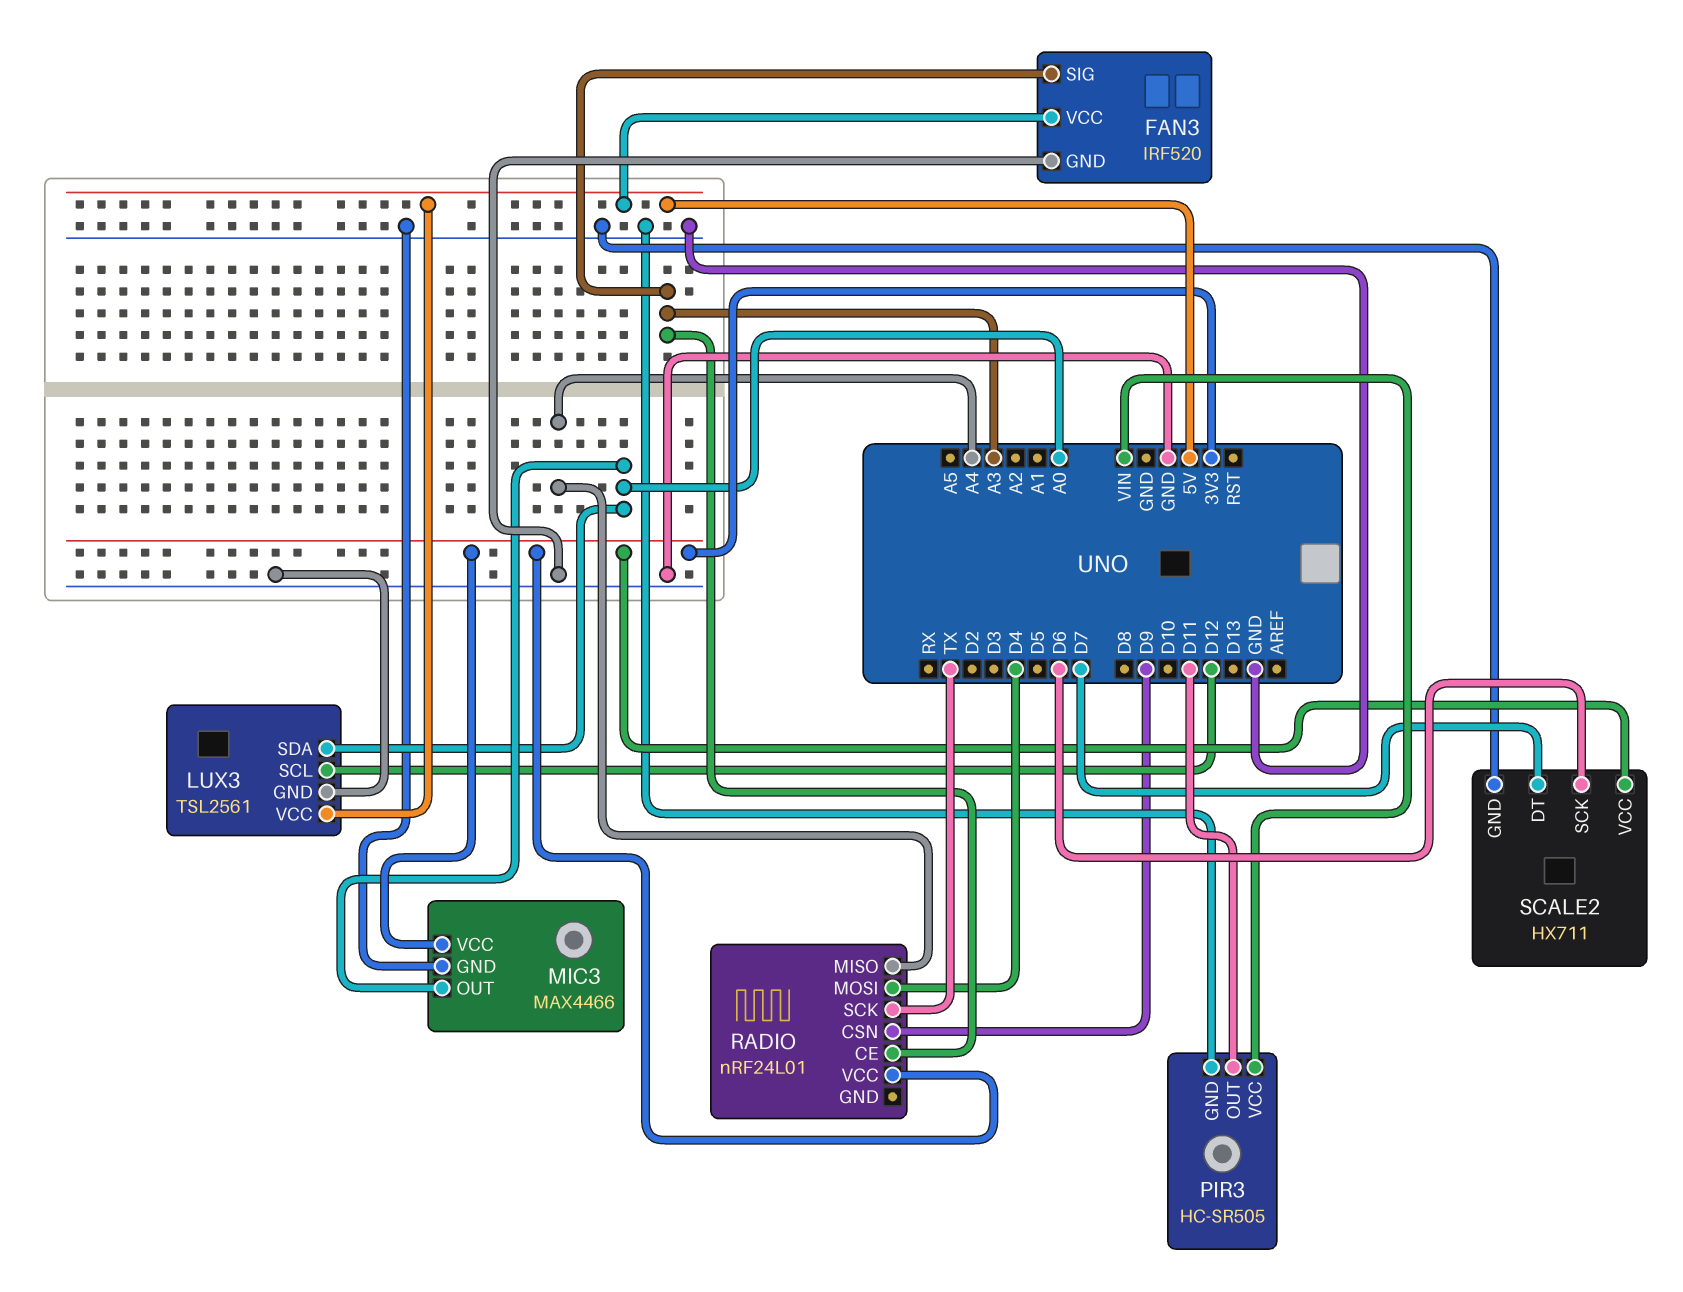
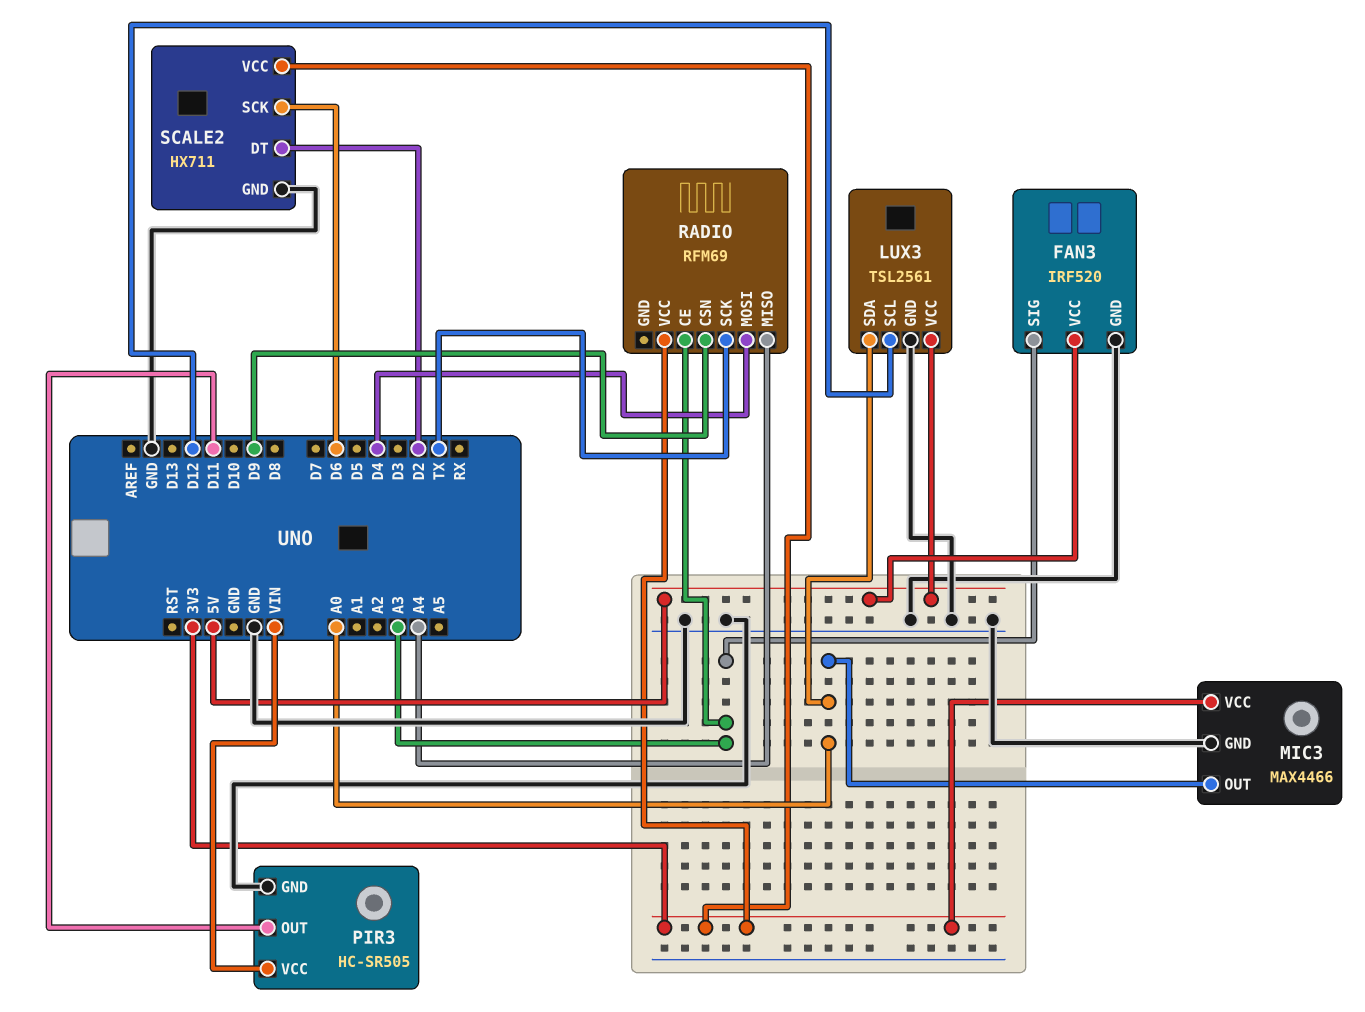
RADIO: nRF24L01 -> RFM69
SCALE2 pin DT: D7 -> D2

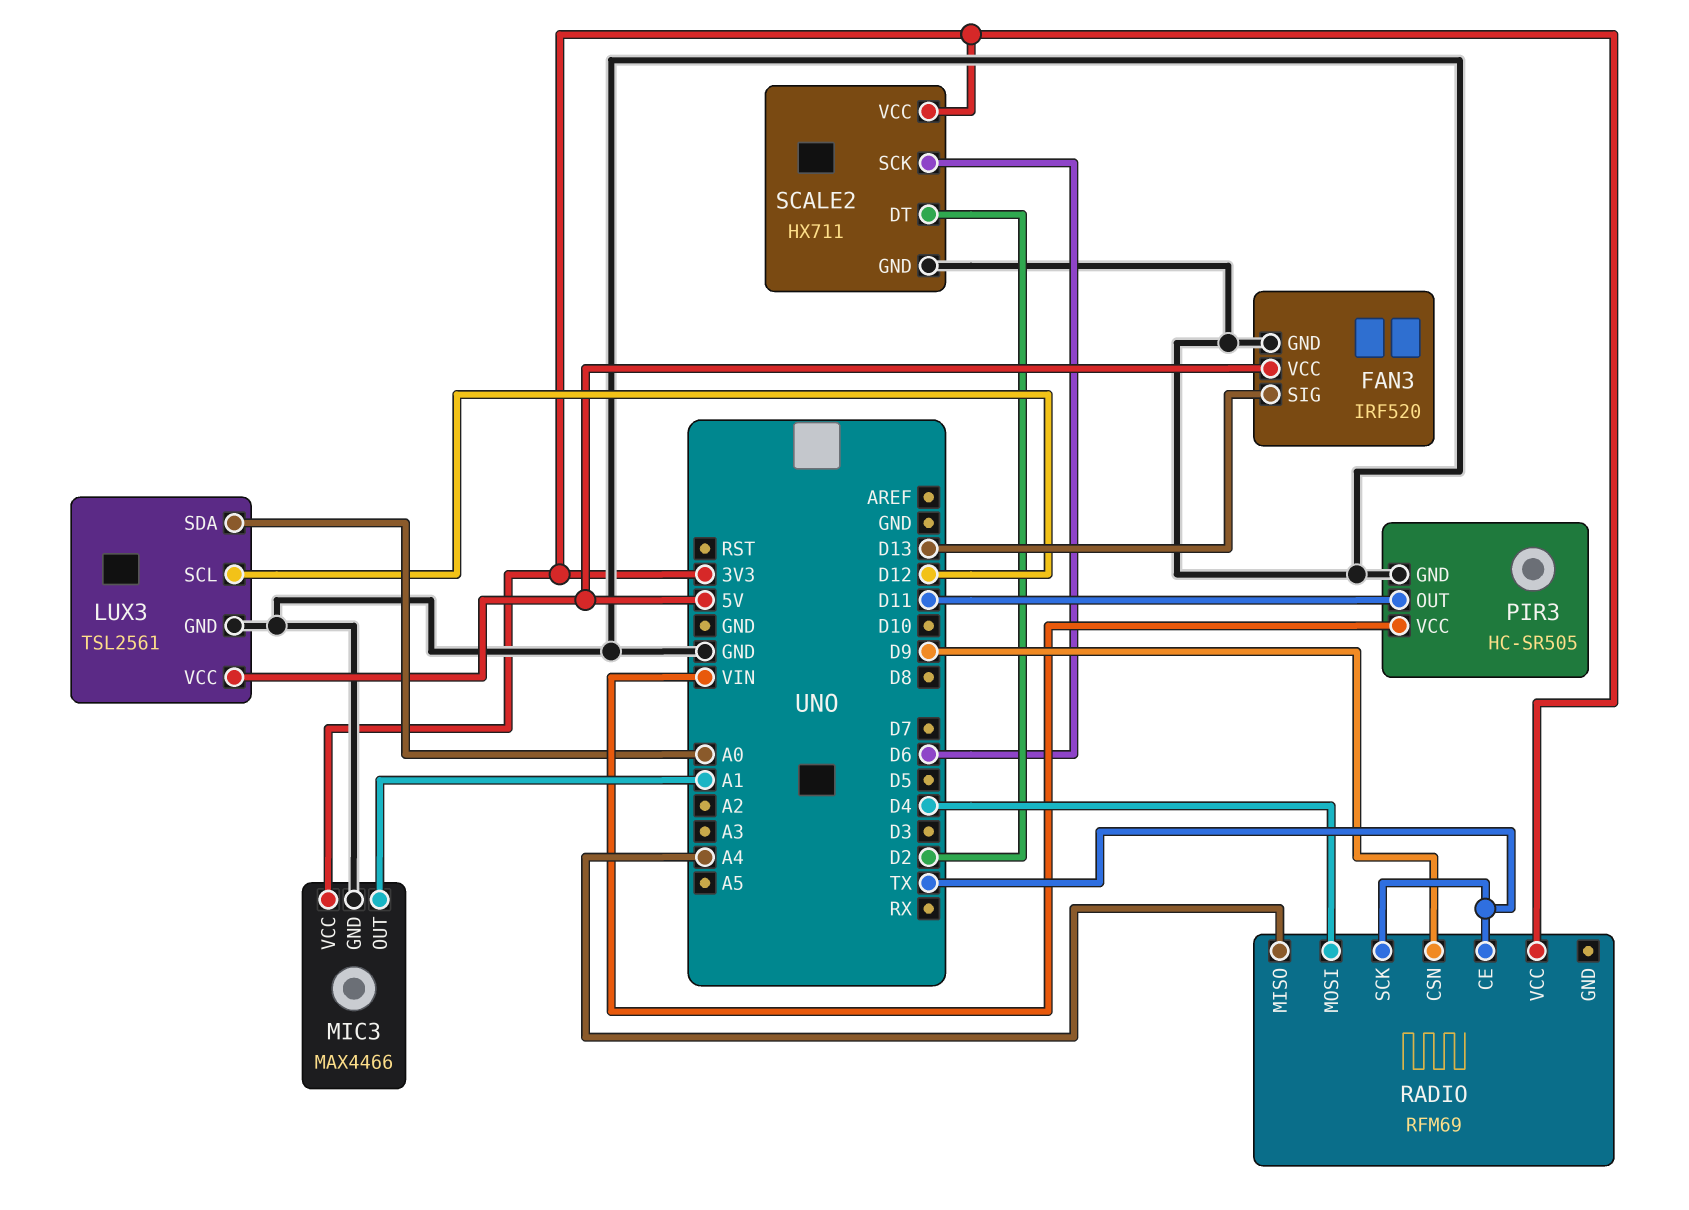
FAN3 pin SIG: A3 -> D13
MIC3 pin OUT: A0 -> A1
RADIO pin CE: A3 -> TX

